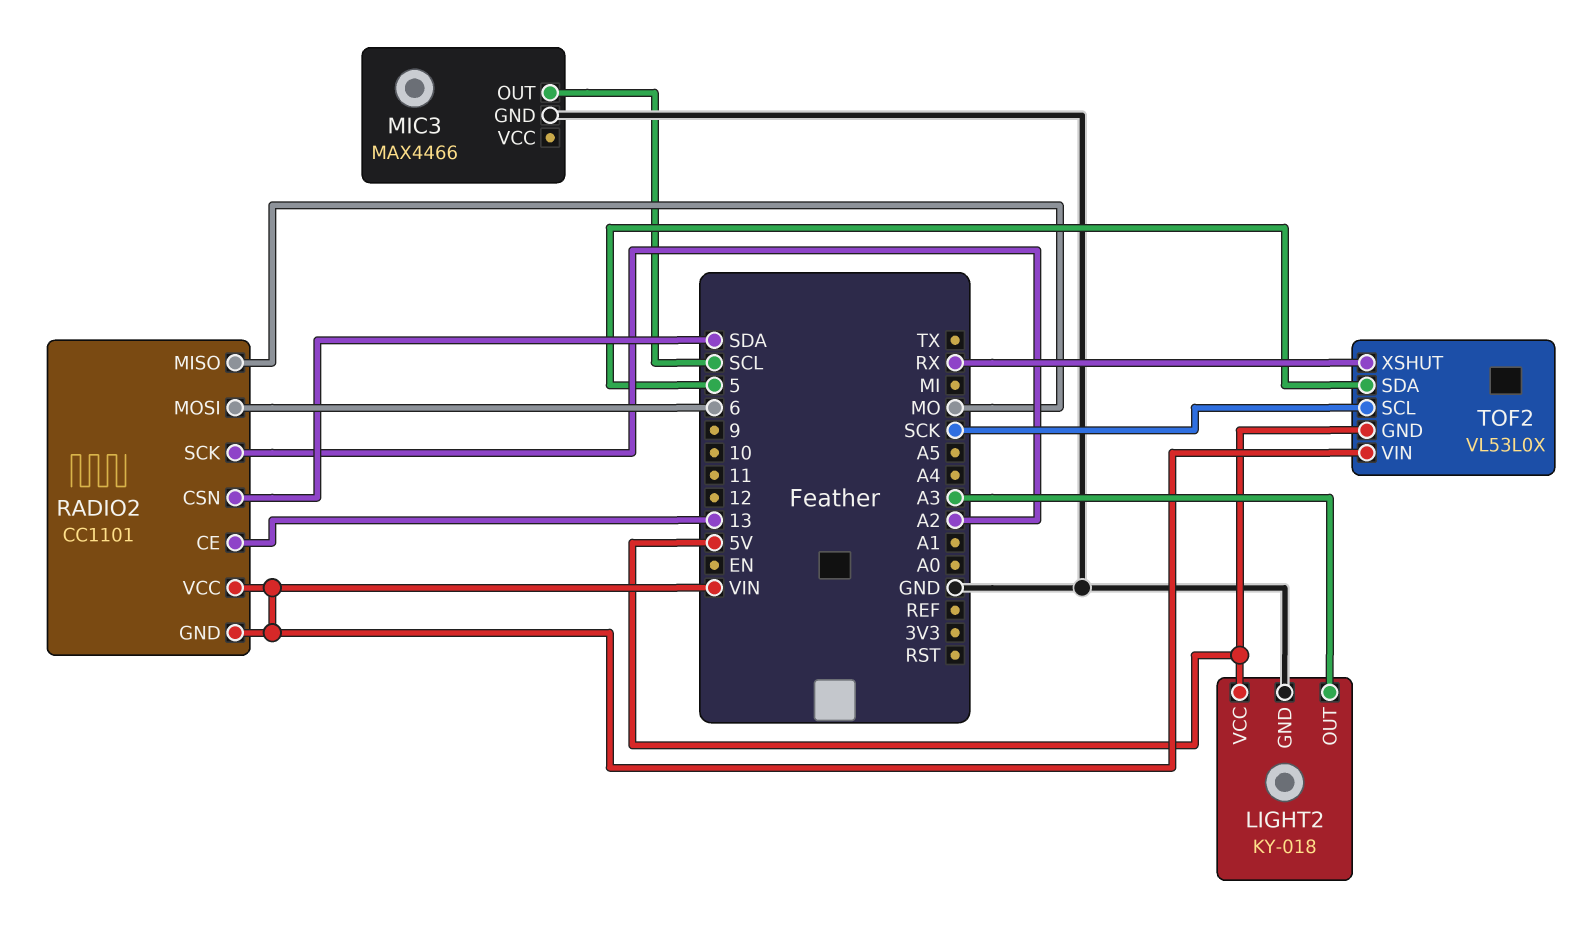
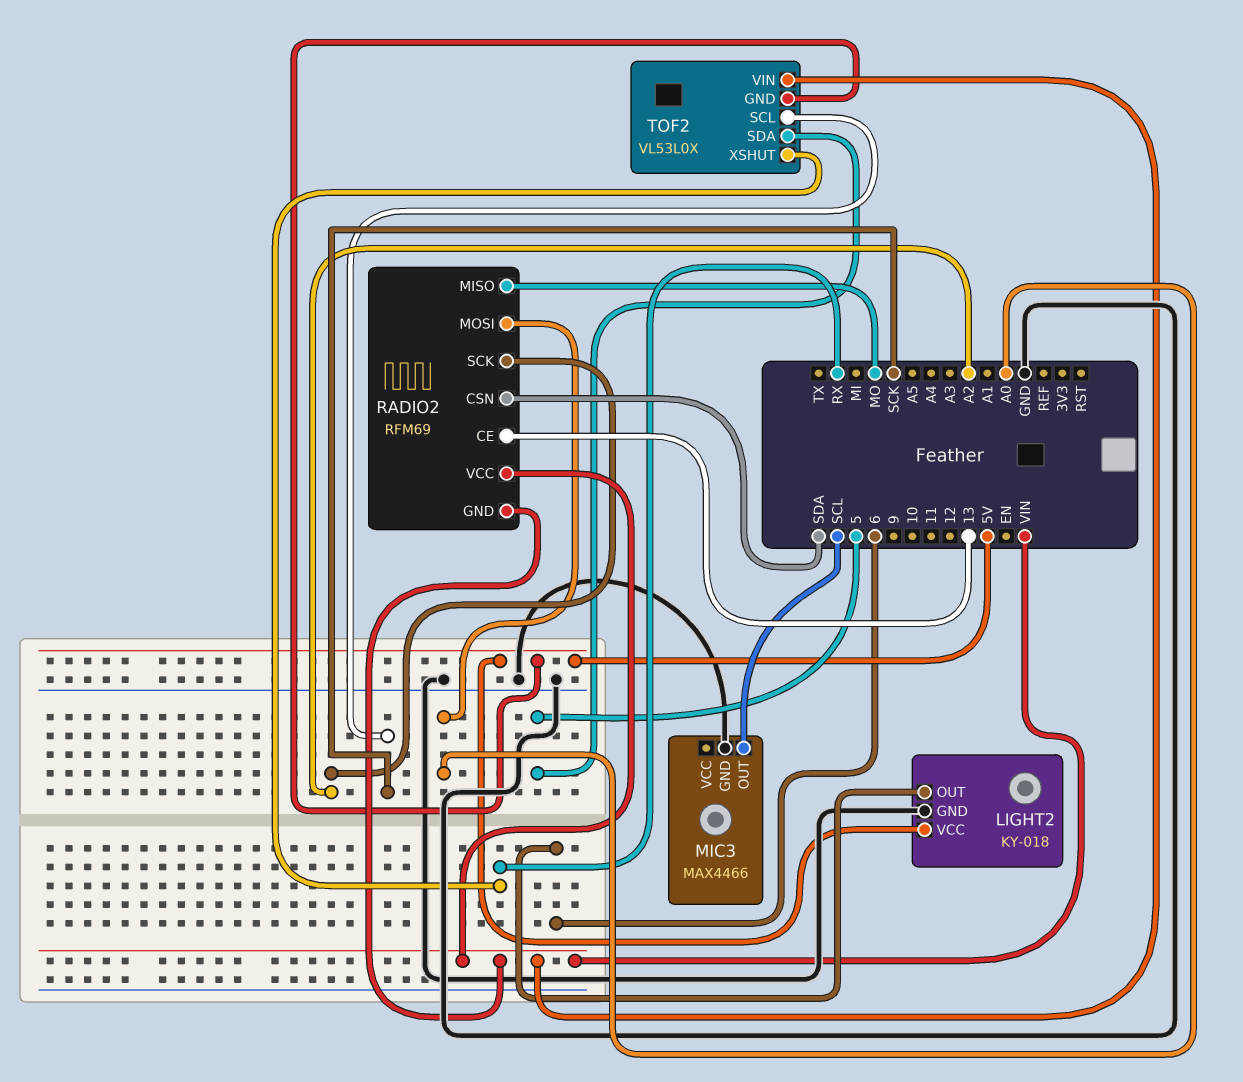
LIGHT2 pin OUT: A3 -> 6
RADIO2: CC1101 -> RFM69
RADIO2 pin MOSI: 6 -> A0

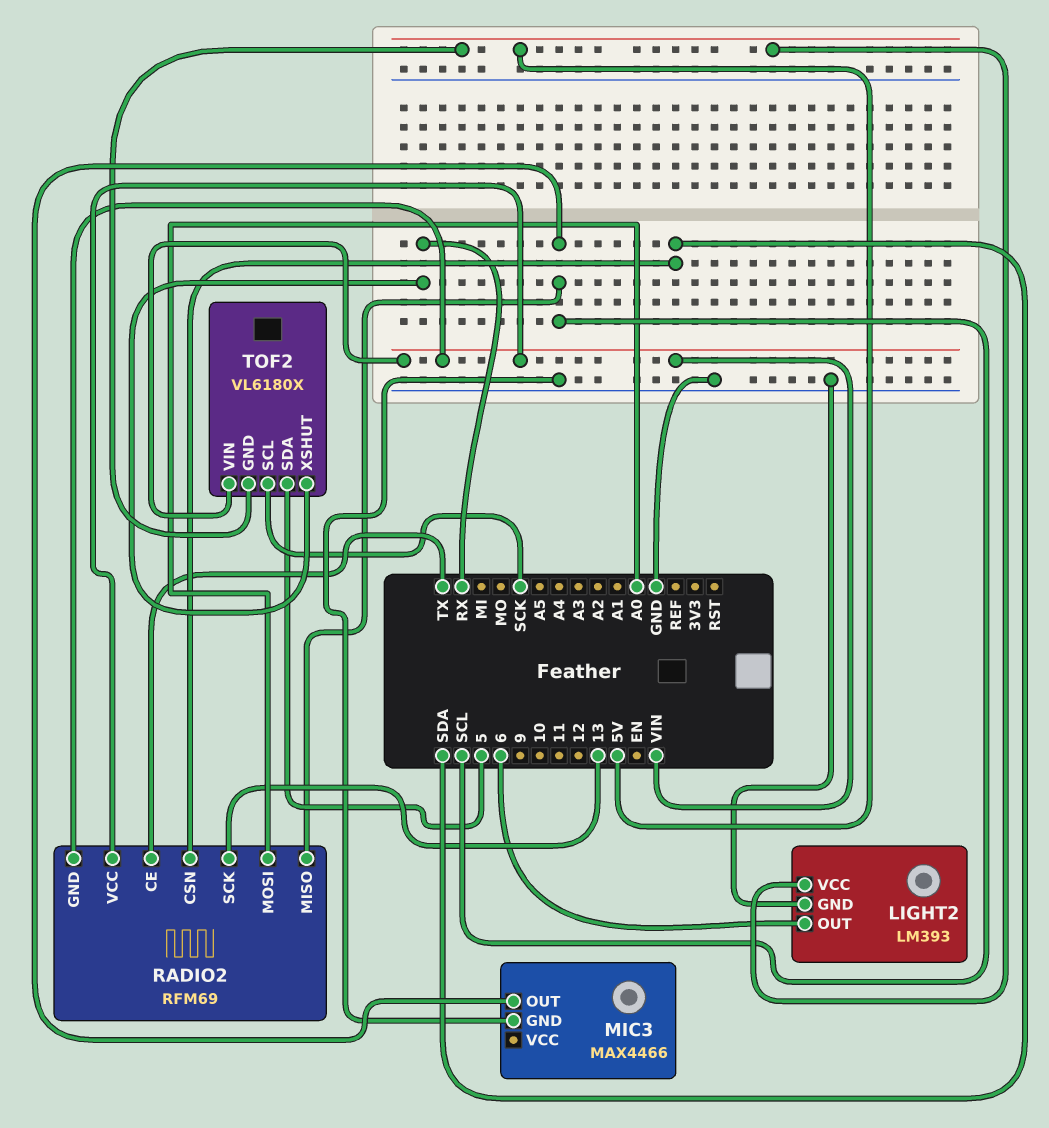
LIGHT2: KY-018 -> LM393
RADIO2 pin CE: 13 -> TX
RADIO2 pin MISO: MO -> SCL
RADIO2 pin SCK: A2 -> 13
TOF2: VL53L0X -> VL6180X

